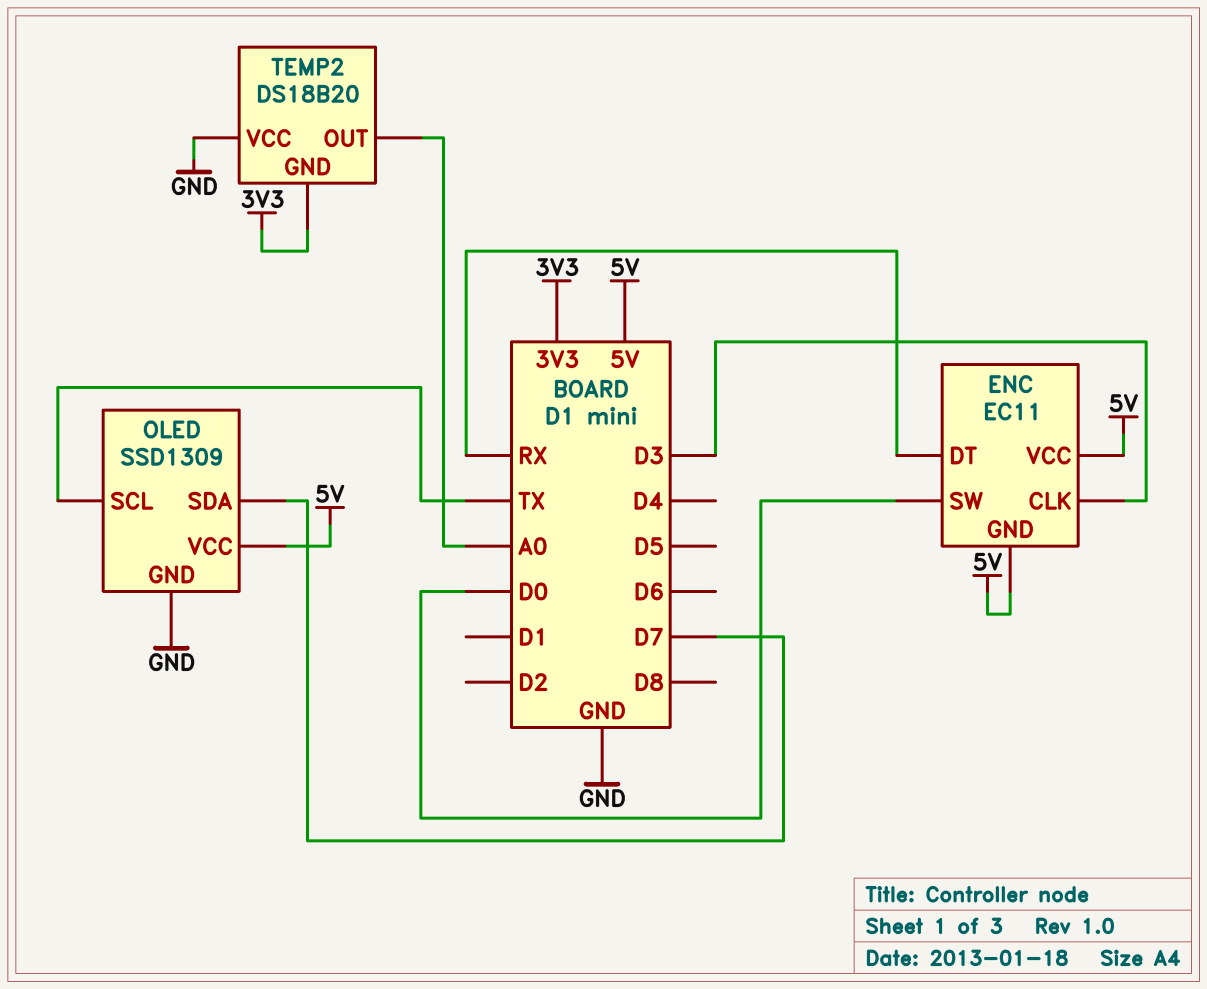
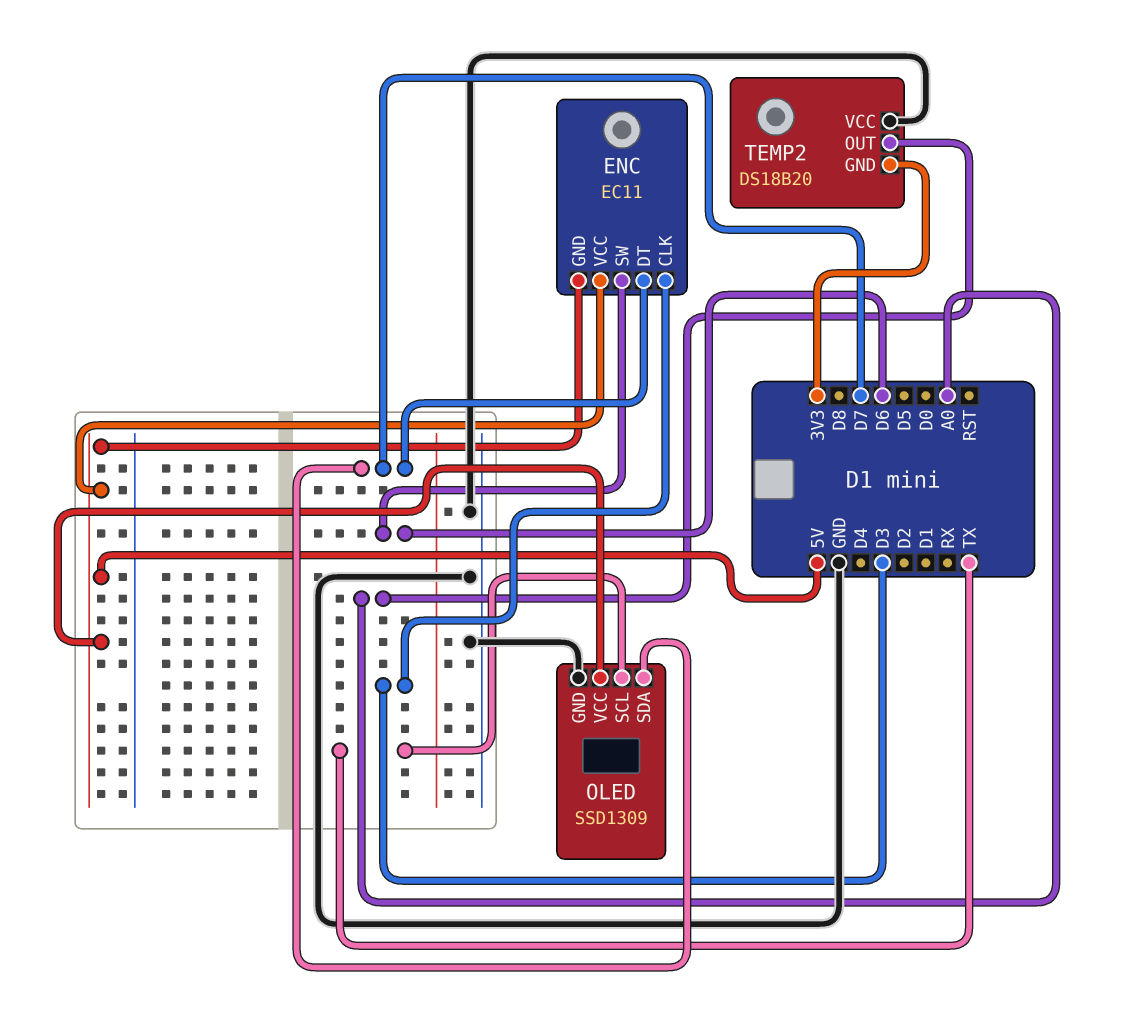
ENC pin DT: RX -> D7
ENC pin SW: D0 -> D6

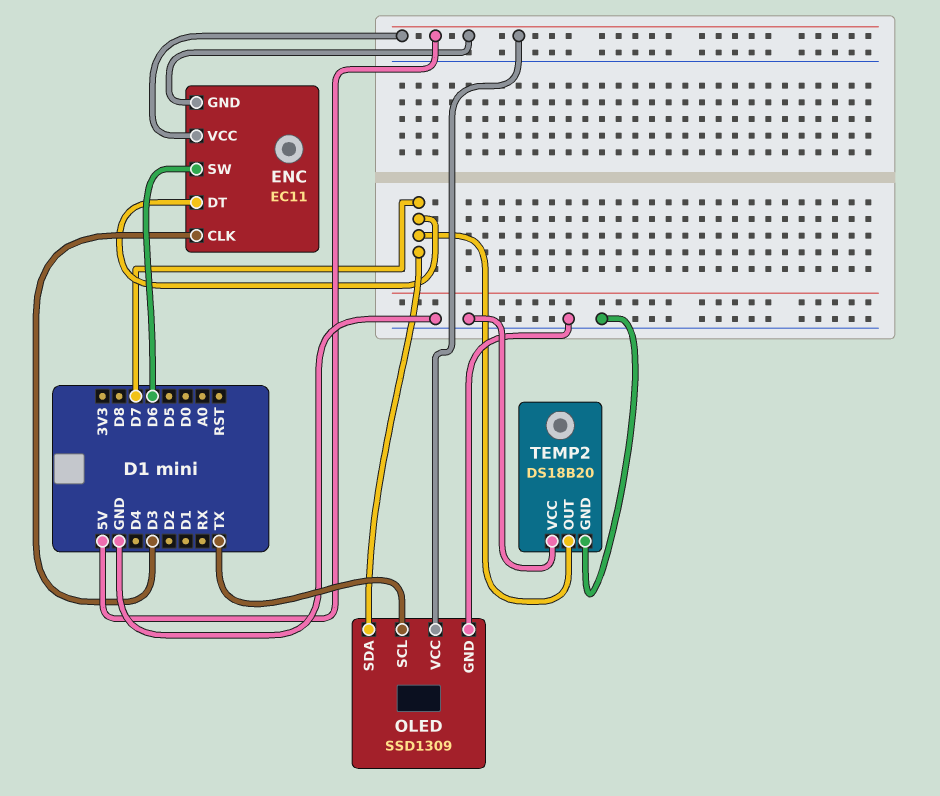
TEMP2 pin GND: 3V3 -> GND
TEMP2 pin OUT: A0 -> D7

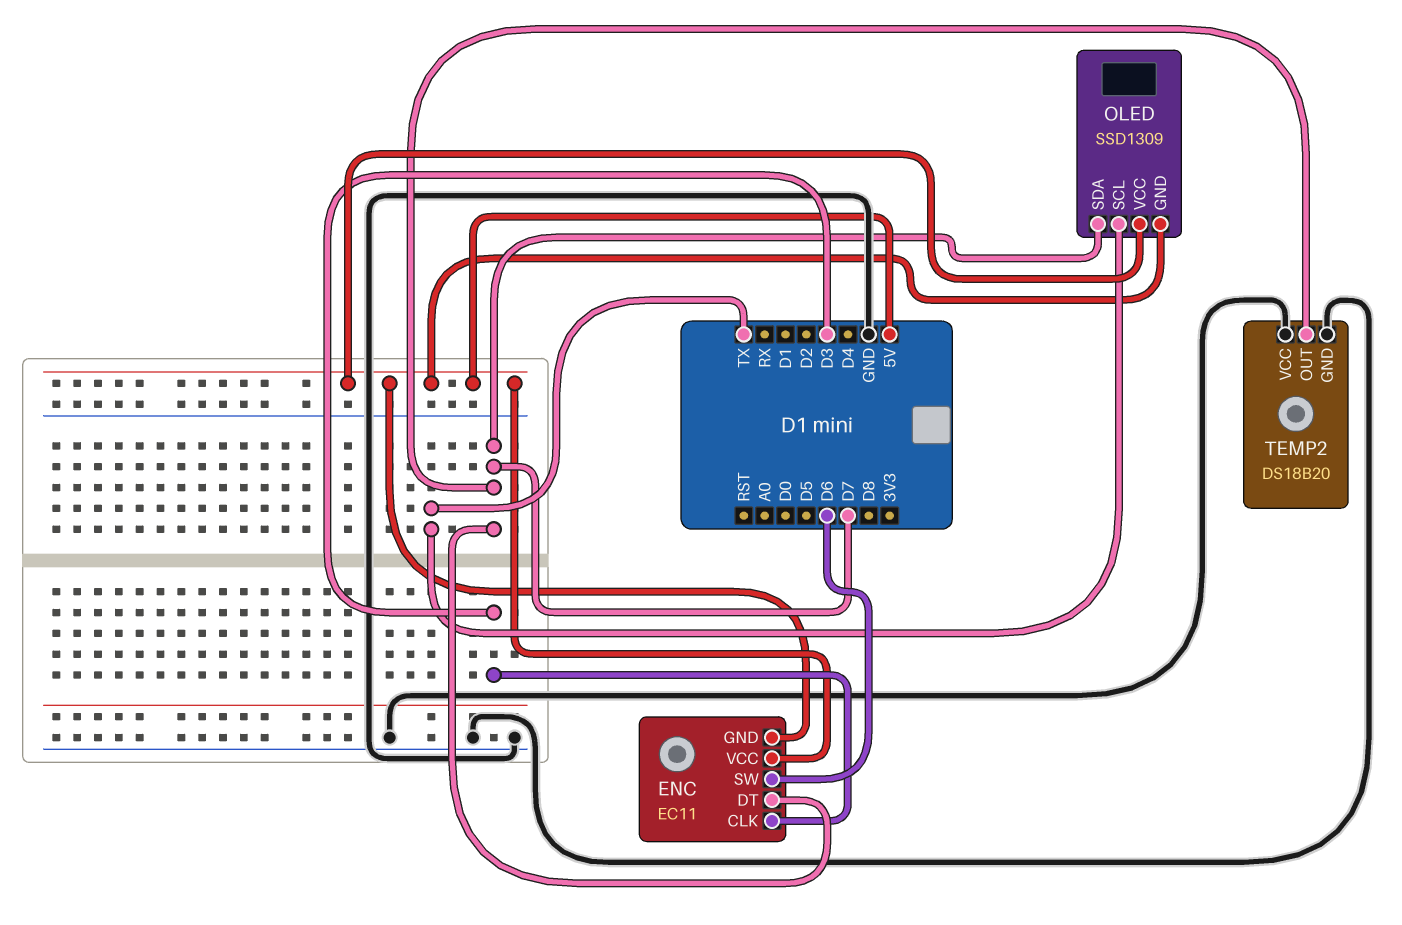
OLED pin GND: GND -> 5V

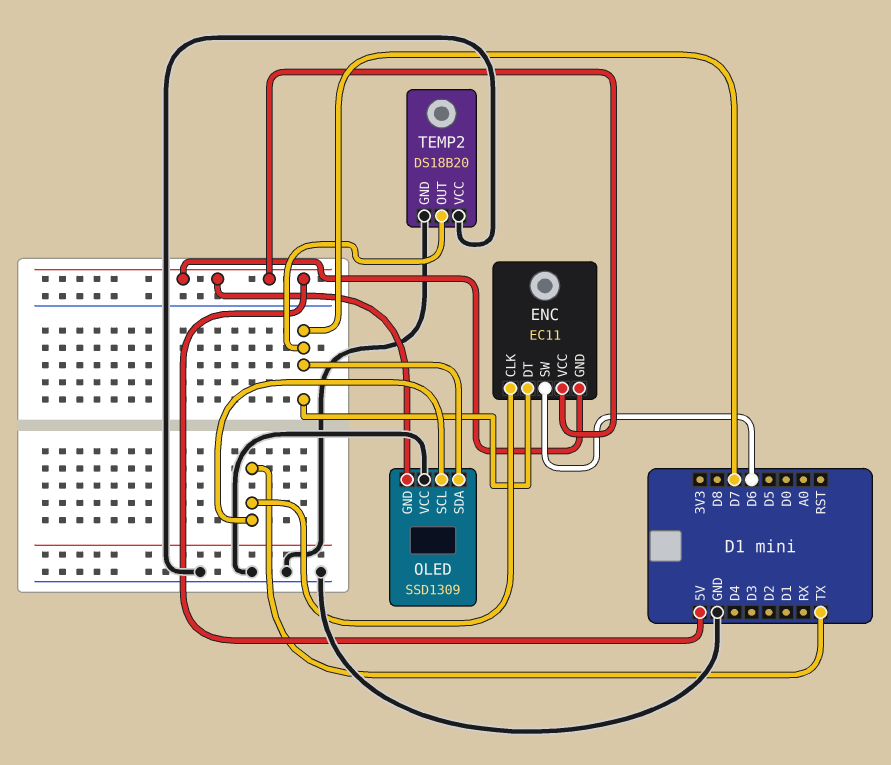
ENC pin CLK: D3 -> TX
OLED pin VCC: 5V -> GND

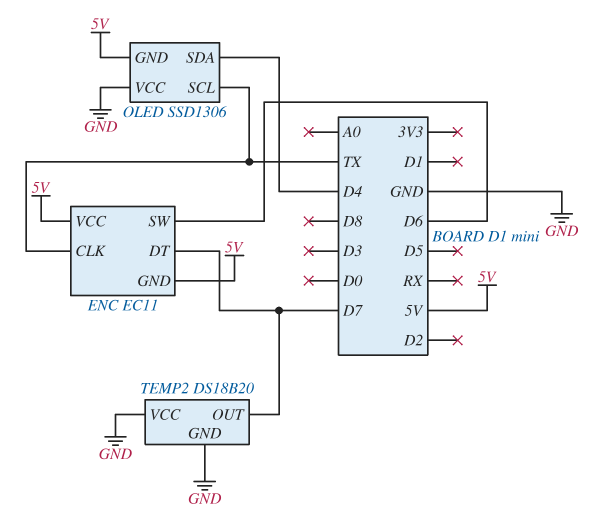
OLED: SSD1309 -> SSD1306
OLED pin SDA: D7 -> D4

